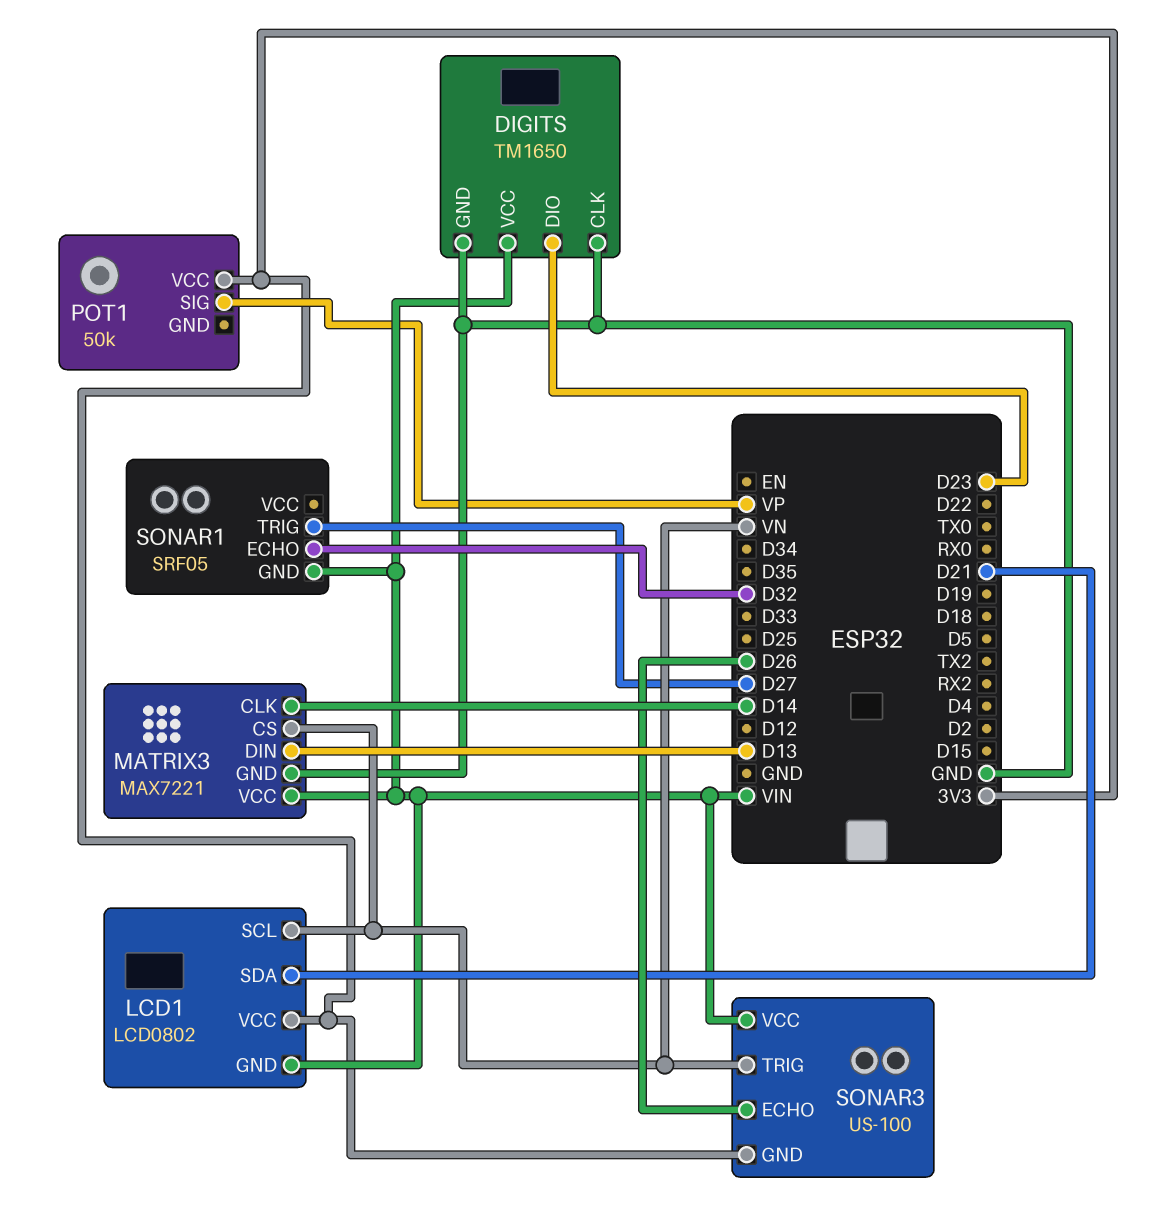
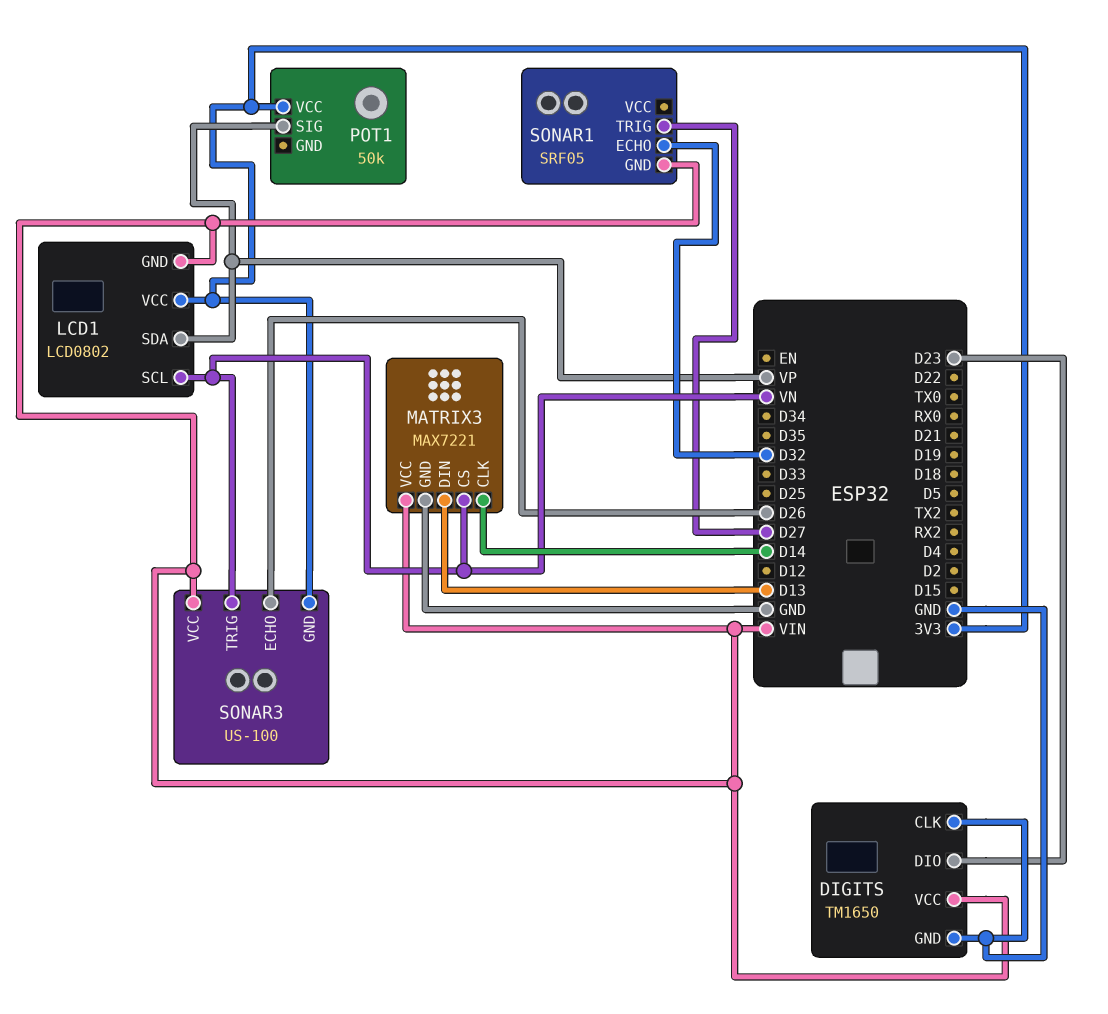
LCD1 pin SDA: D21 -> VP

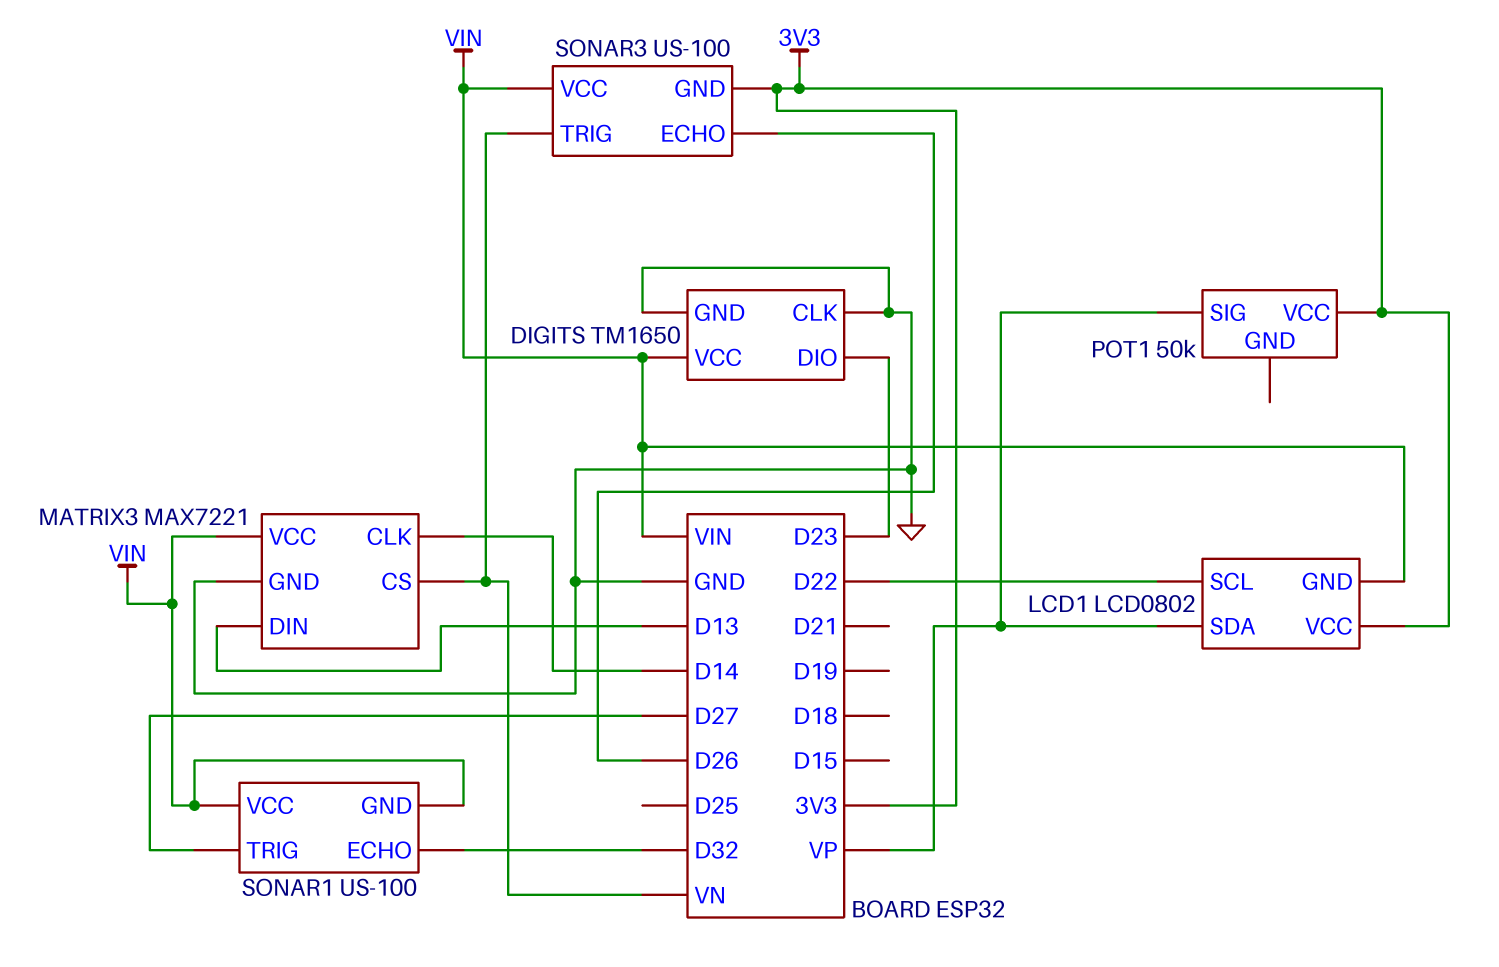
LCD1 pin SCL: VN -> D22
SONAR1: SRF05 -> US-100
SONAR1 pin VCC: none -> VIN

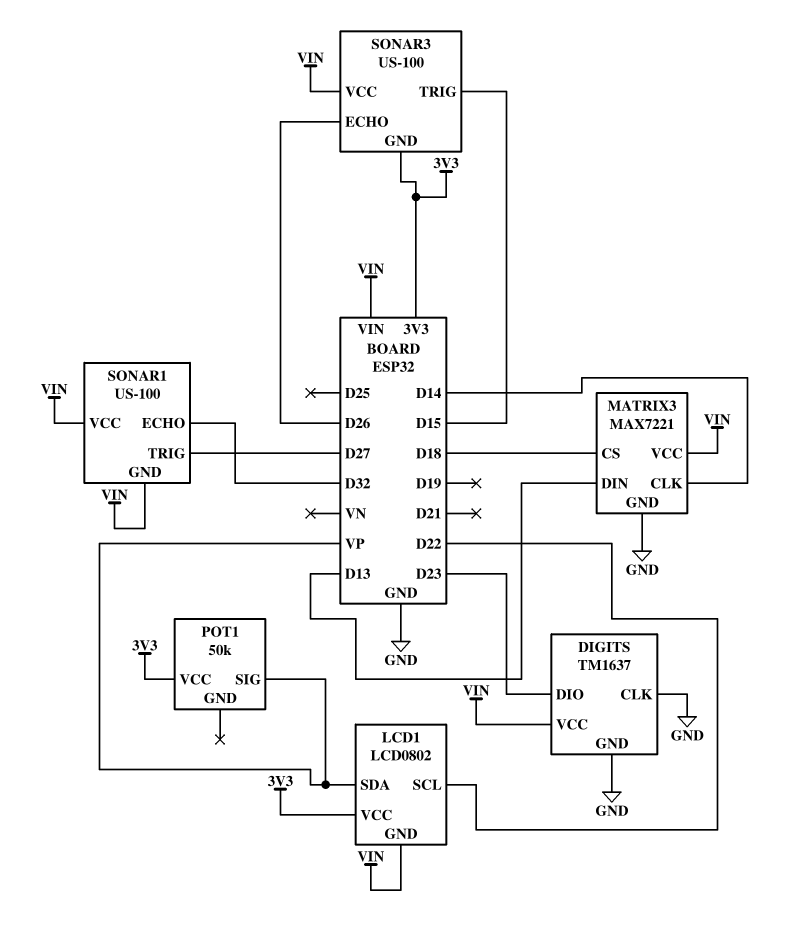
DIGITS: TM1650 -> TM1637
MATRIX3 pin CS: VN -> D18
SONAR3 pin TRIG: VN -> D15

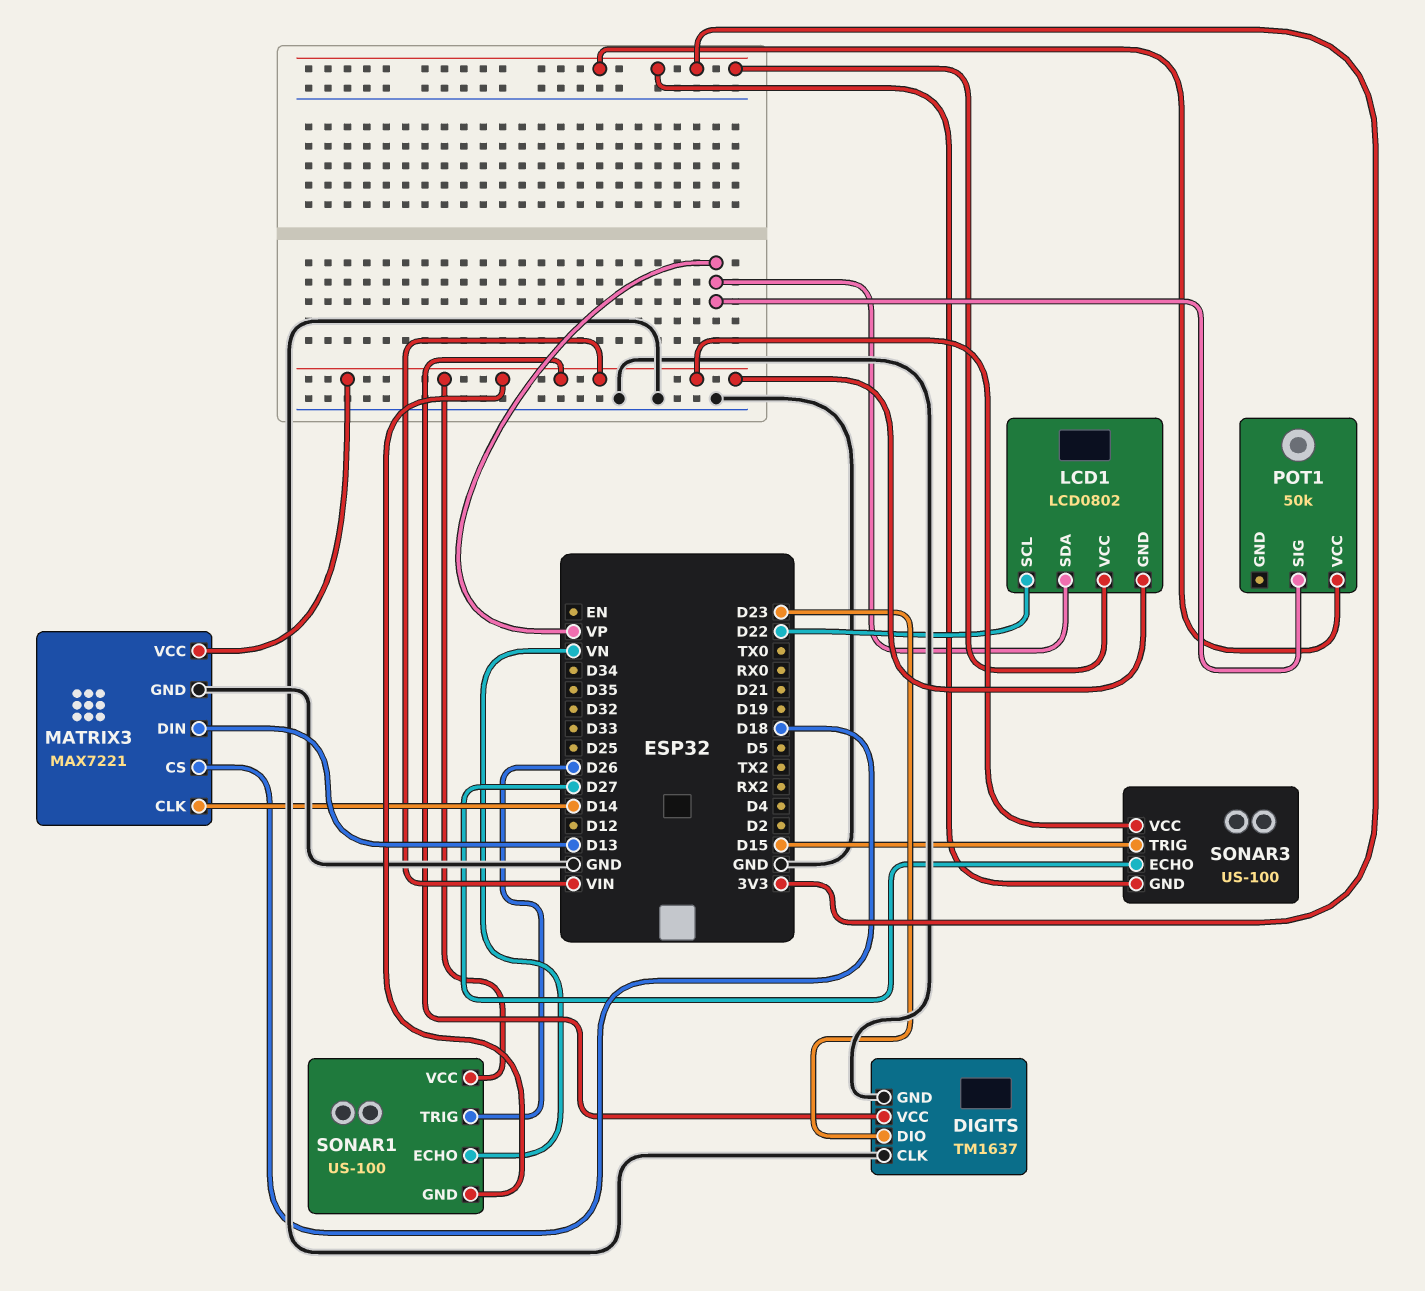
SONAR1 pin ECHO: D32 -> VN
SONAR1 pin TRIG: D27 -> D26
SONAR3 pin ECHO: D26 -> D27

